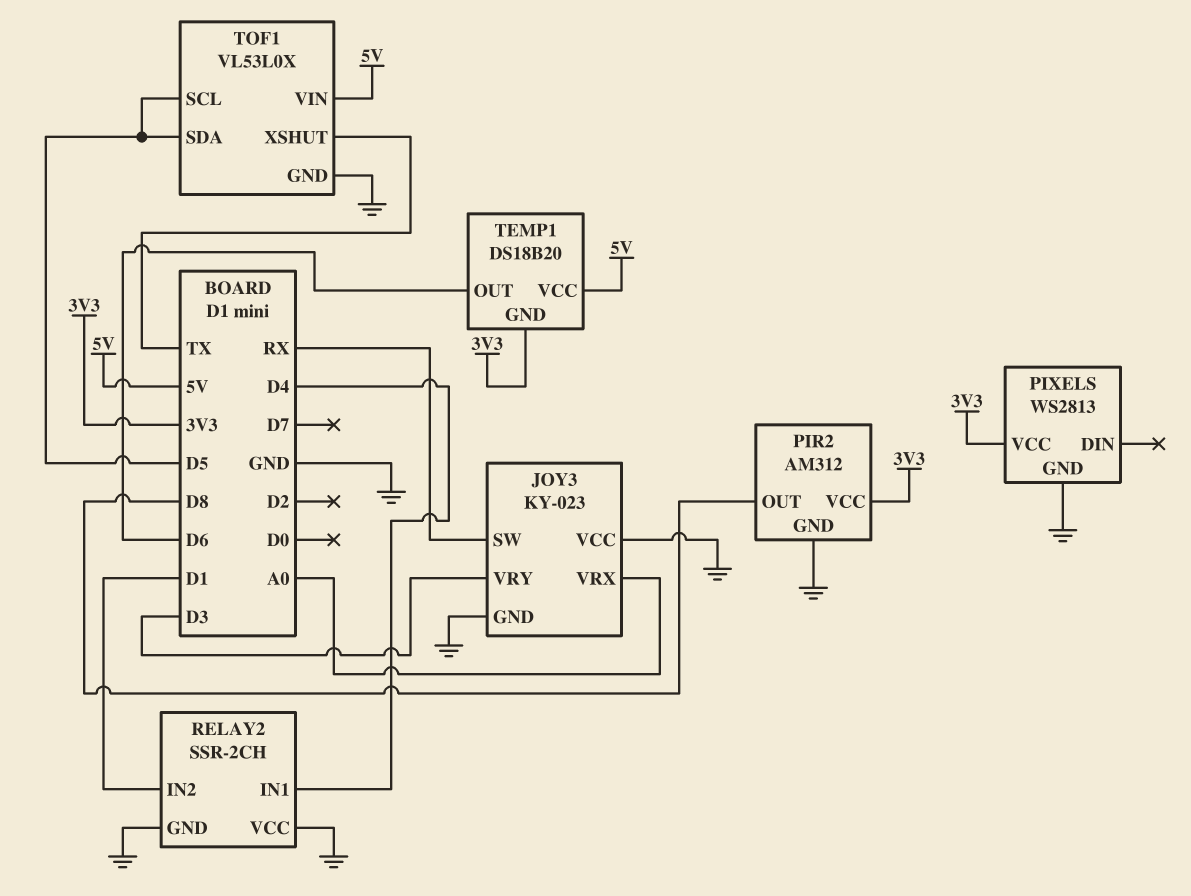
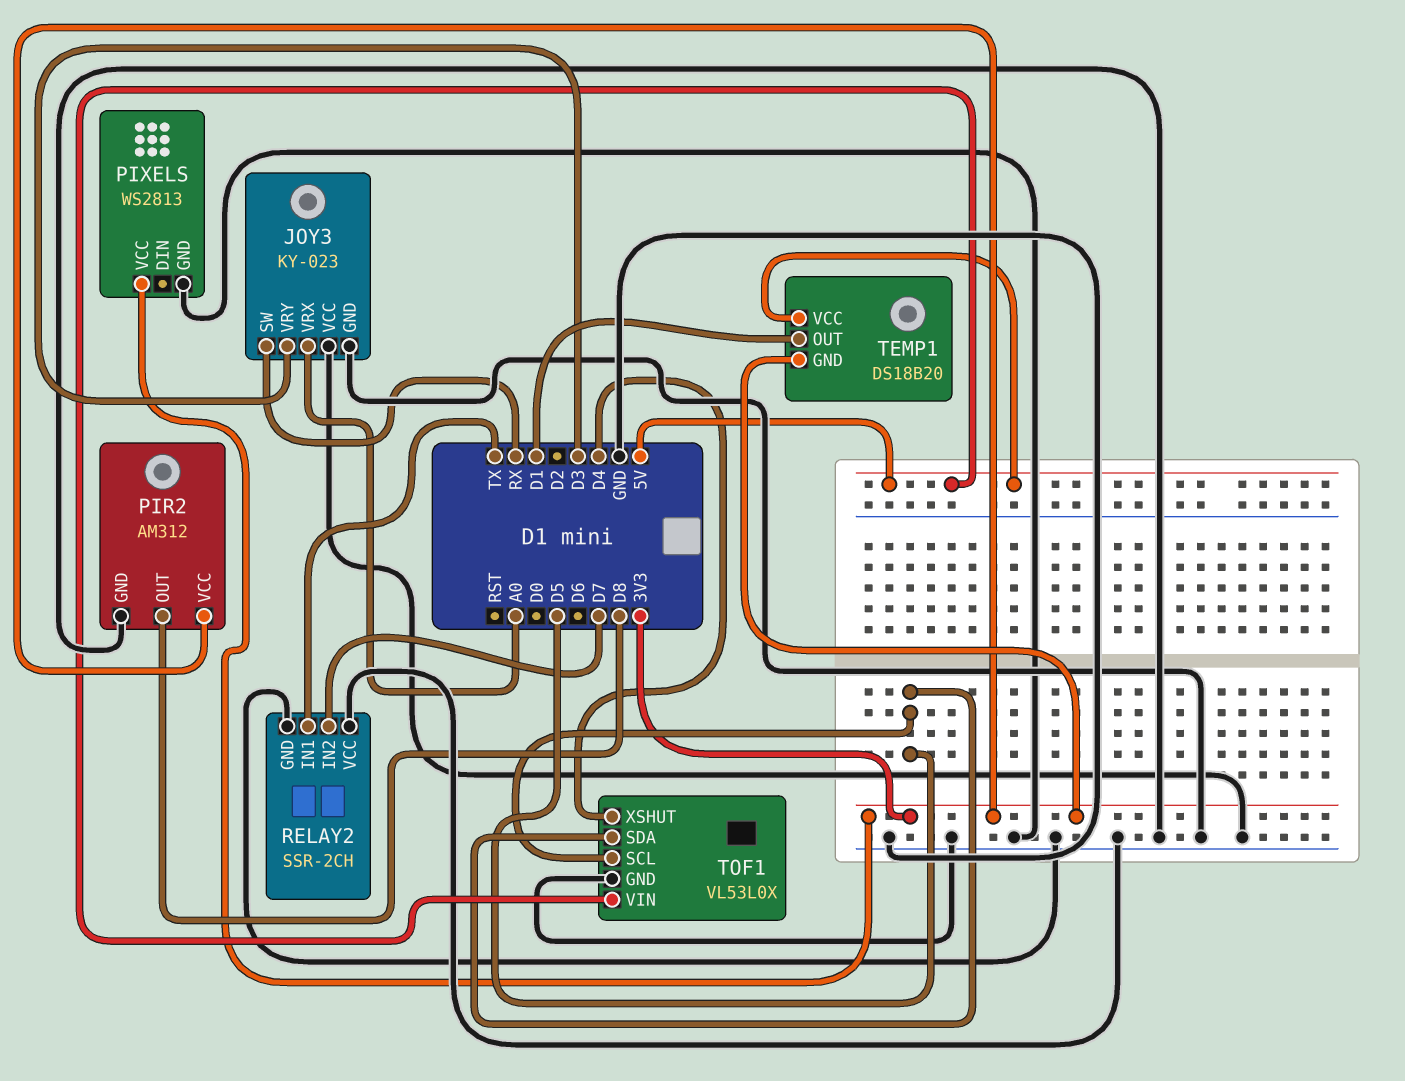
RELAY2 pin IN1: D4 -> TX
RELAY2 pin IN2: D1 -> D7
TEMP1 pin OUT: D6 -> D1
TOF1 pin XSHUT: TX -> D4

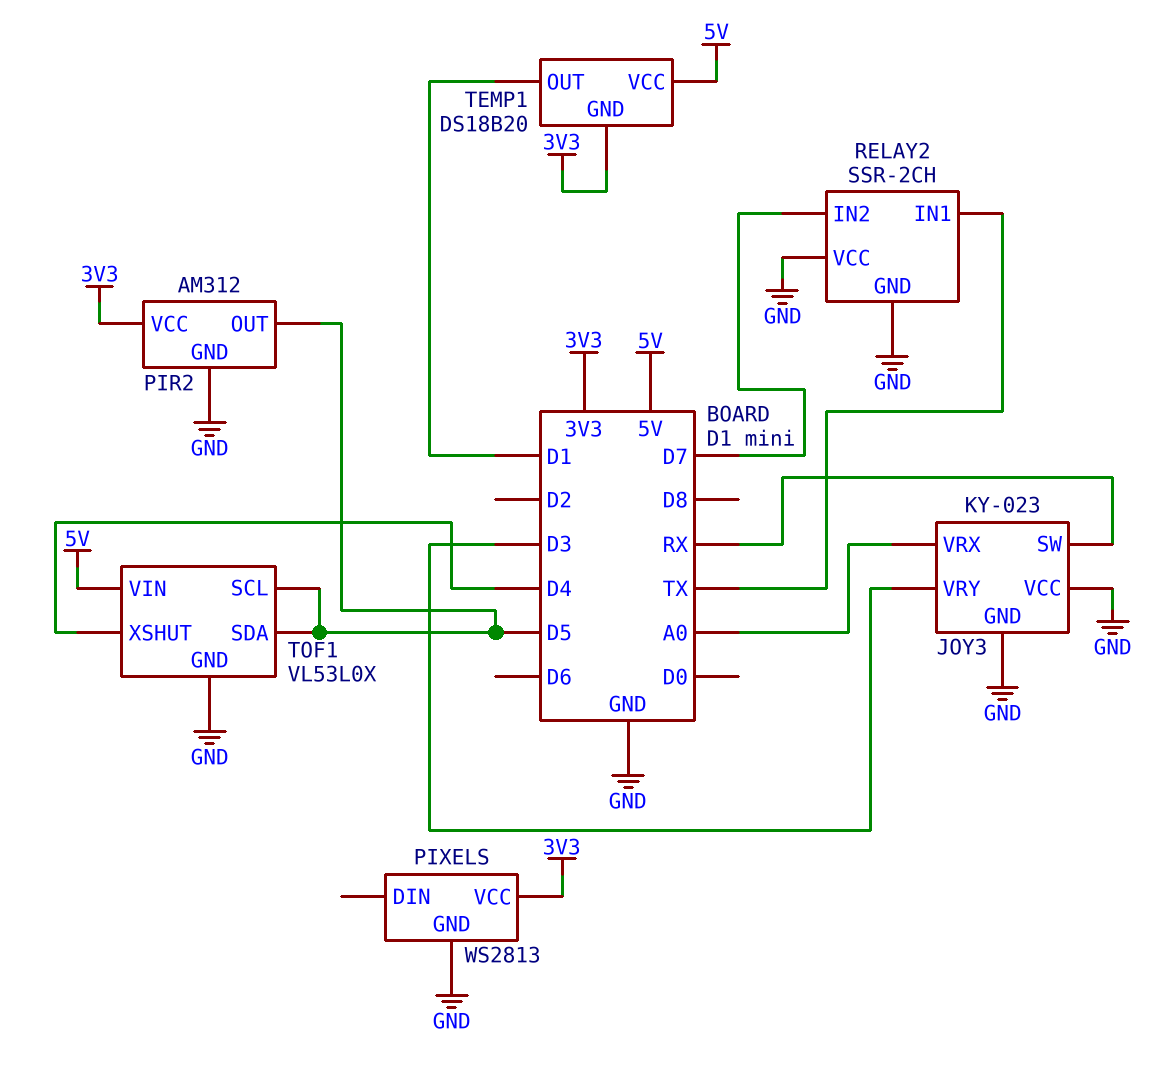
PIR2 pin OUT: D8 -> D5

